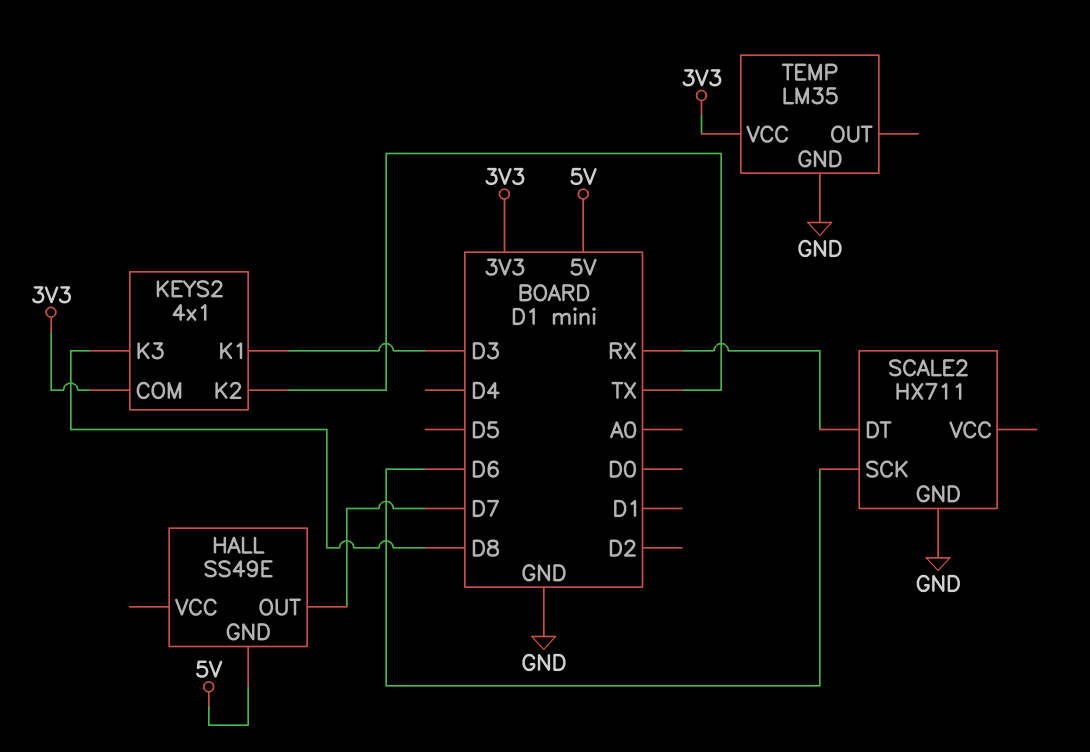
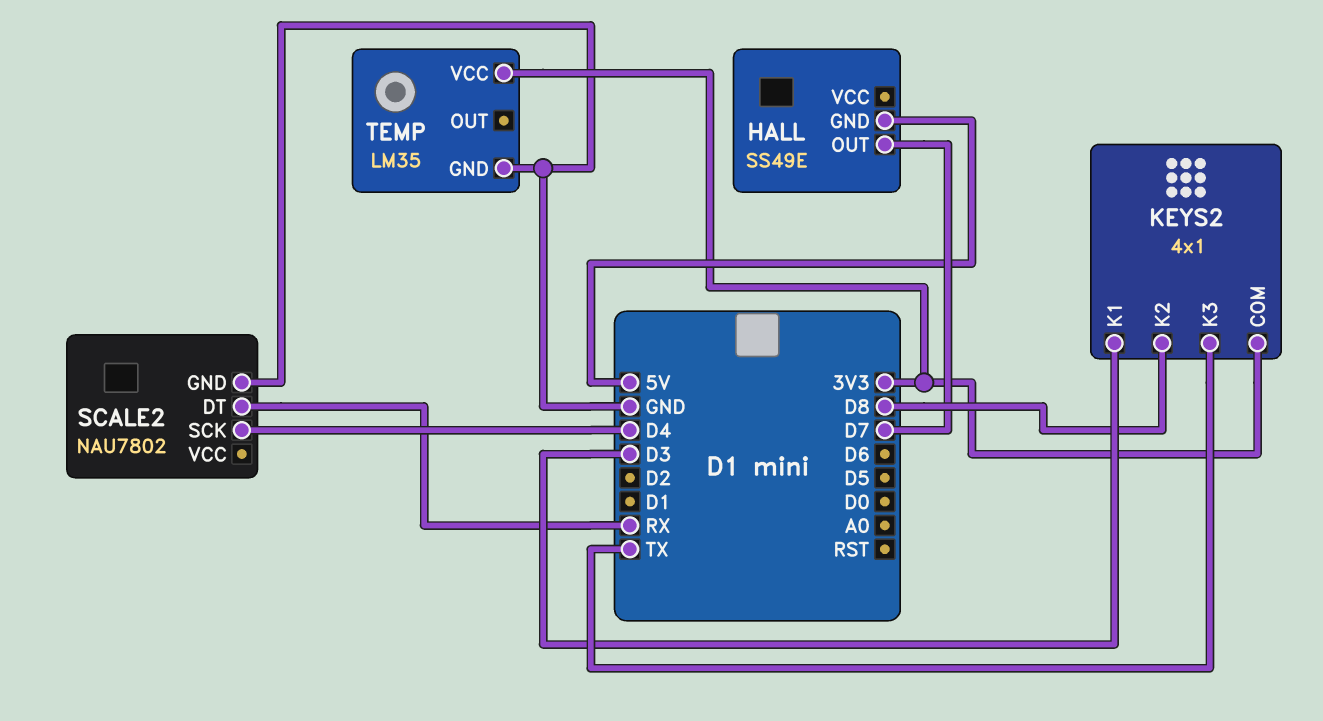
KEYS2 pin K2: TX -> D8
KEYS2 pin K3: D8 -> TX
SCALE2: HX711 -> NAU7802
SCALE2 pin SCK: D6 -> D4

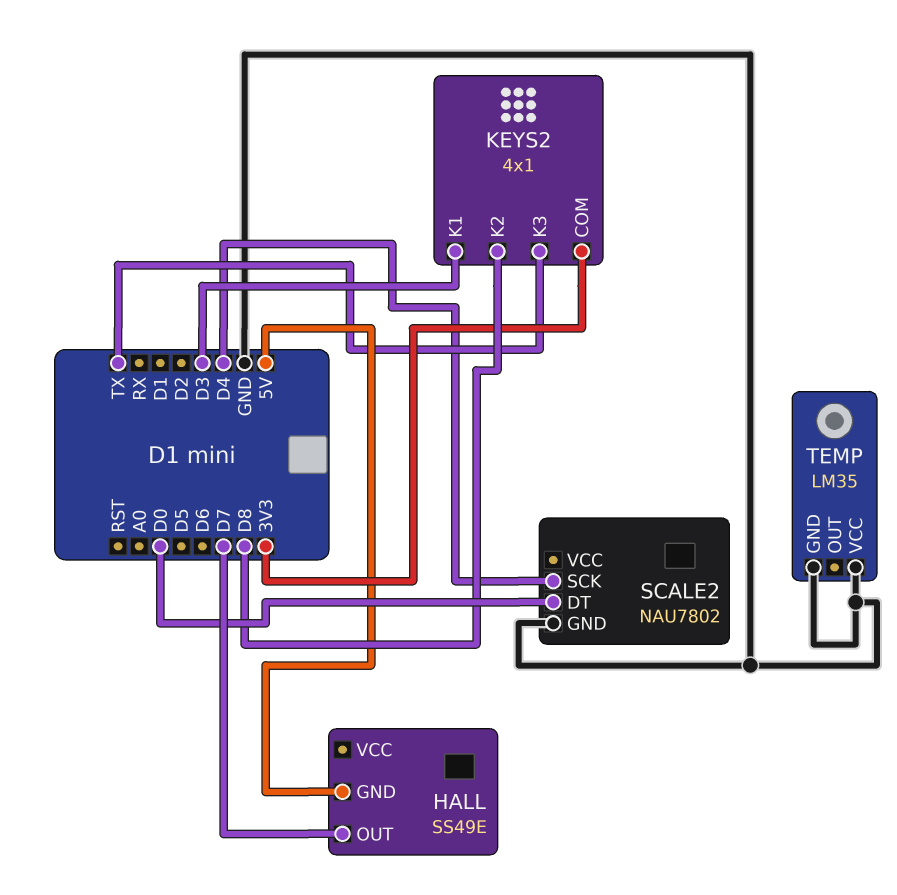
SCALE2 pin DT: RX -> D0
TEMP pin VCC: 3V3 -> GND

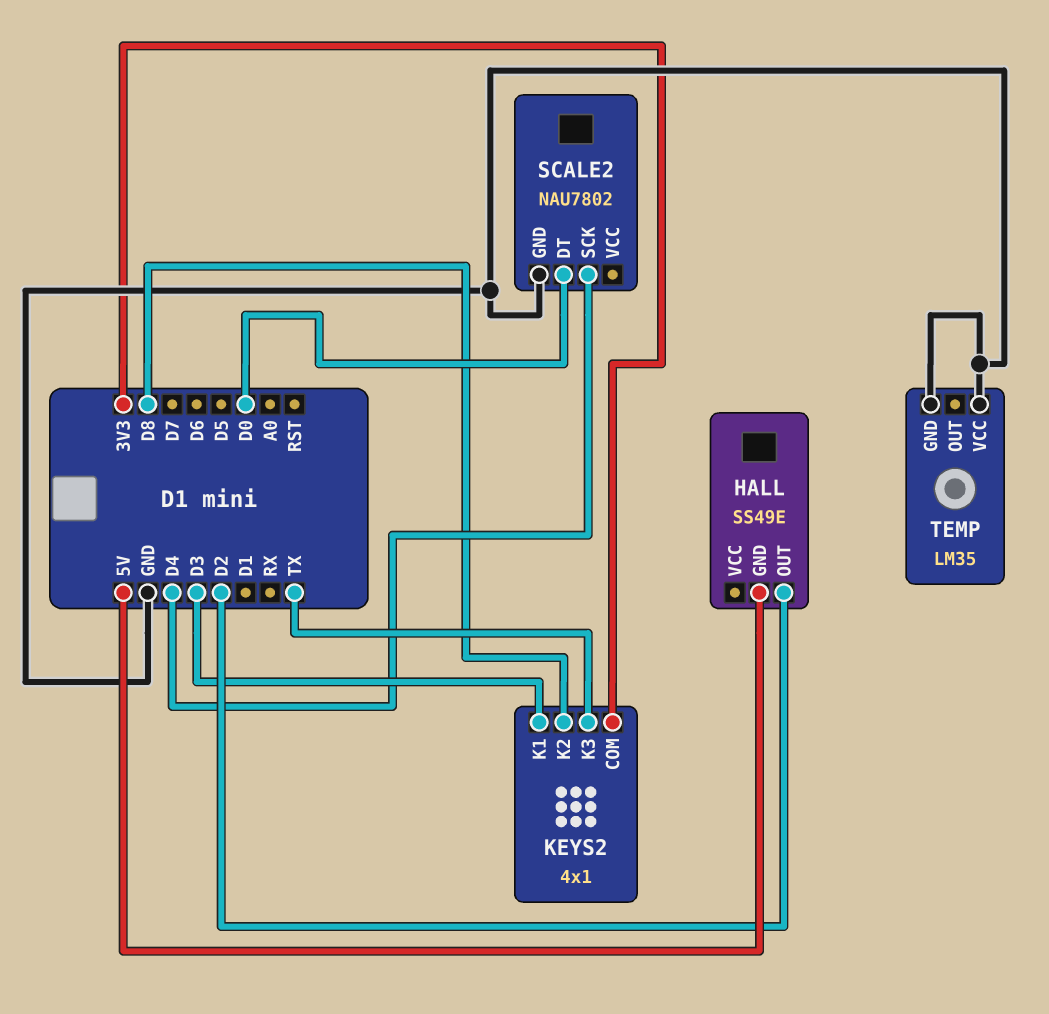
HALL pin OUT: D7 -> D2

